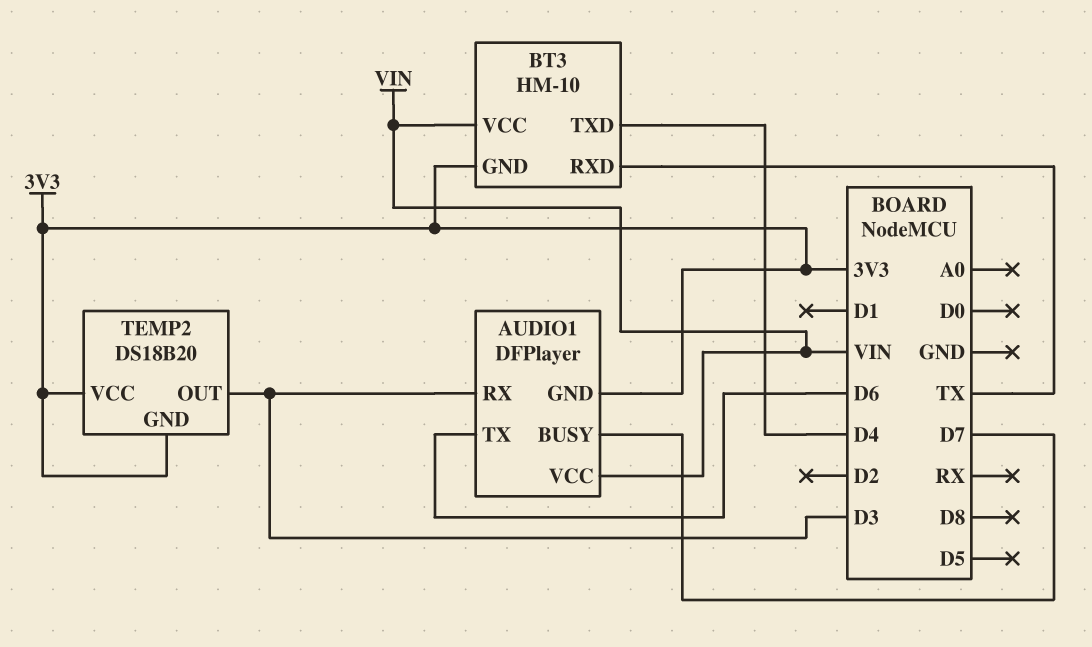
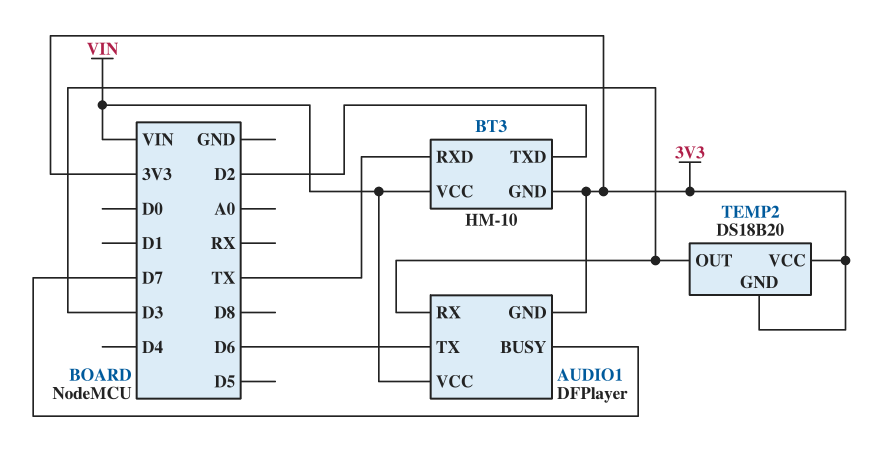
BT3 pin TXD: D4 -> D2

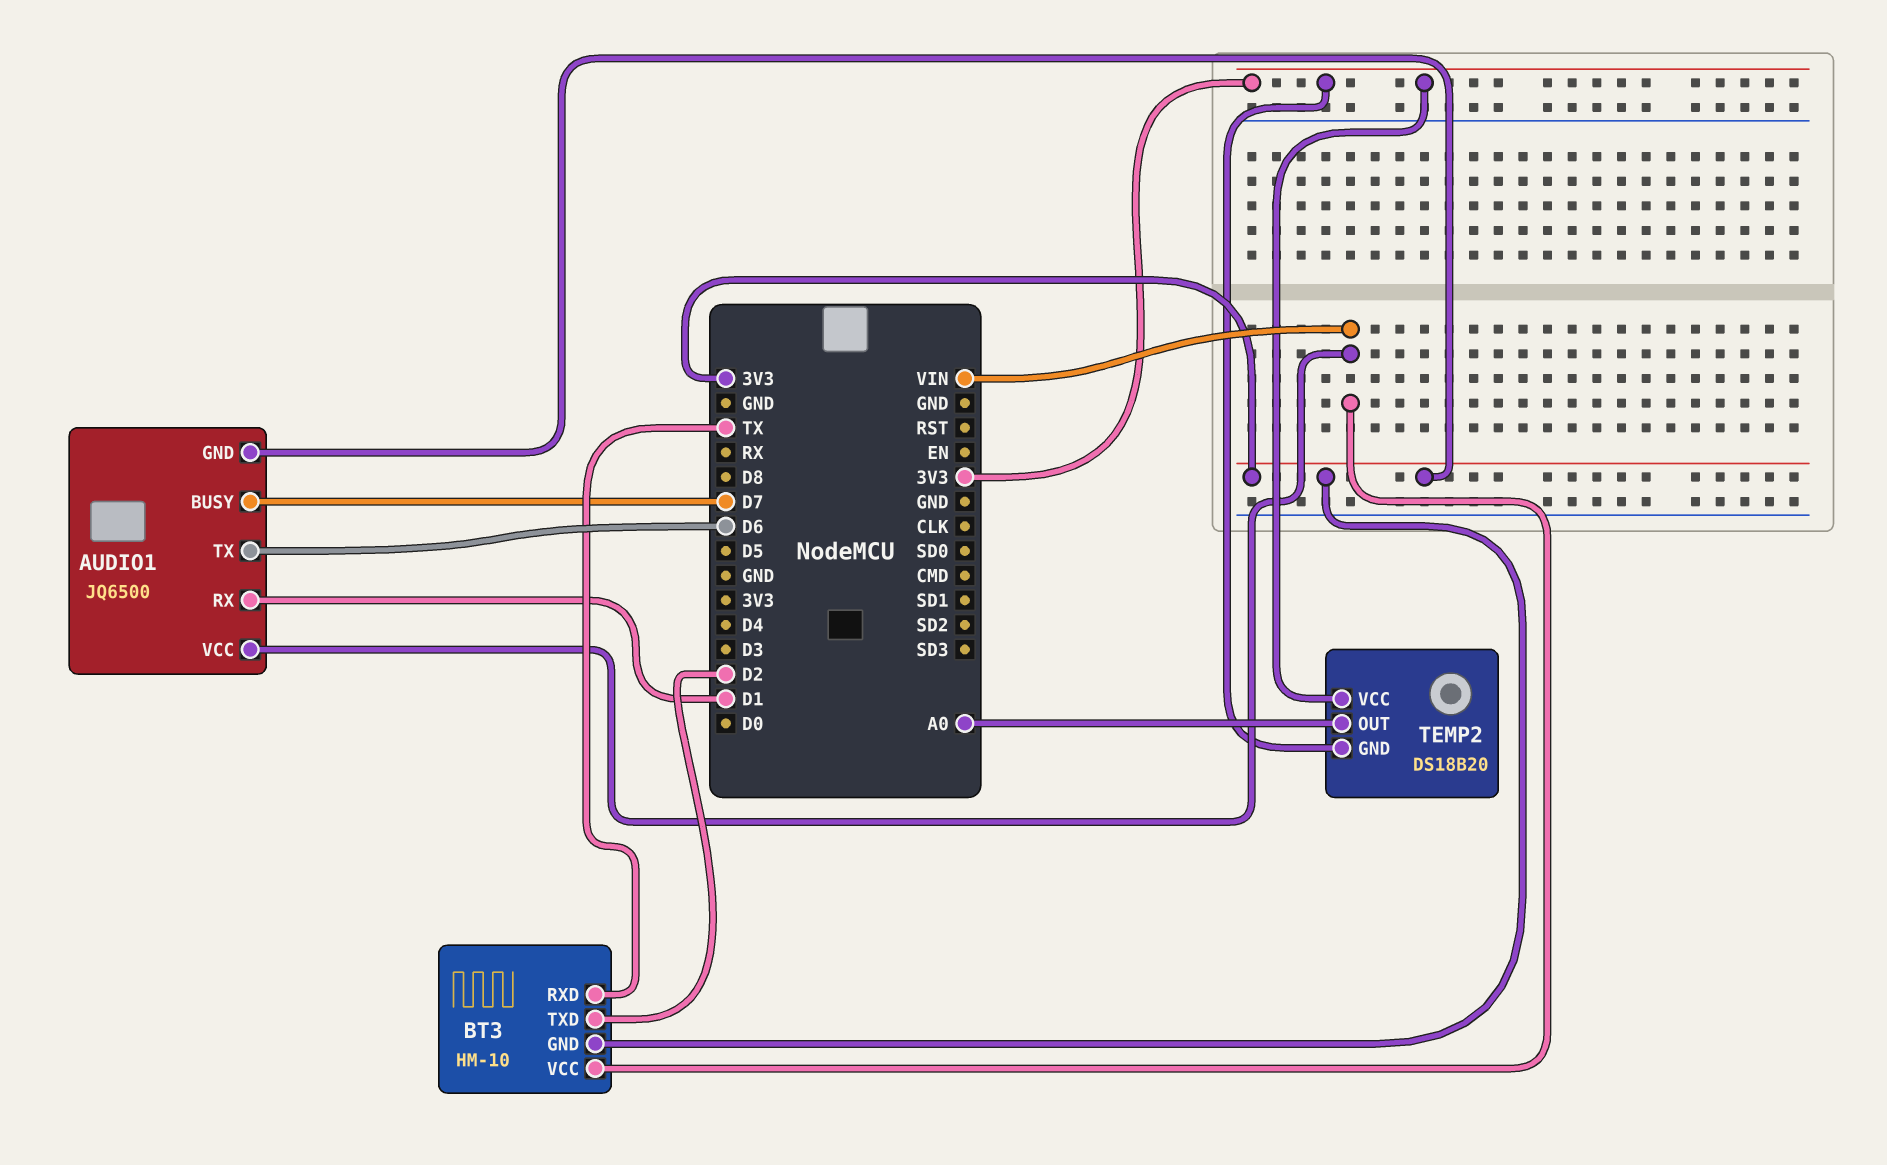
AUDIO1: DFPlayer -> JQ6500
AUDIO1 pin RX: D3 -> D1
TEMP2 pin OUT: D3 -> A0

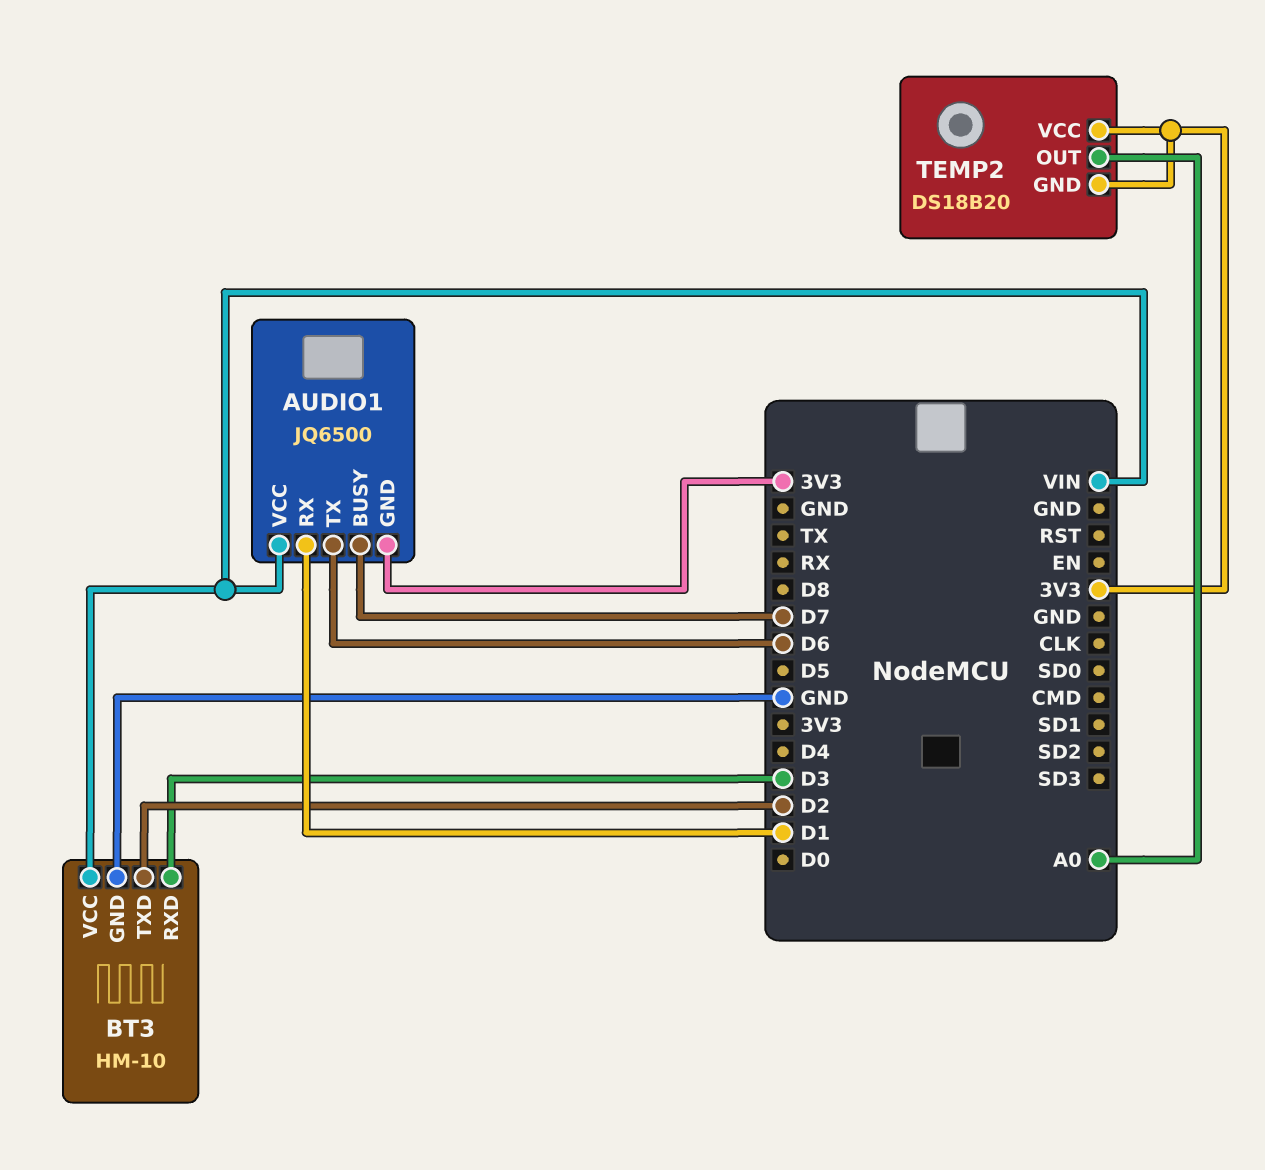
BT3 pin GND: 3V3 -> GND
BT3 pin RXD: TX -> D3

